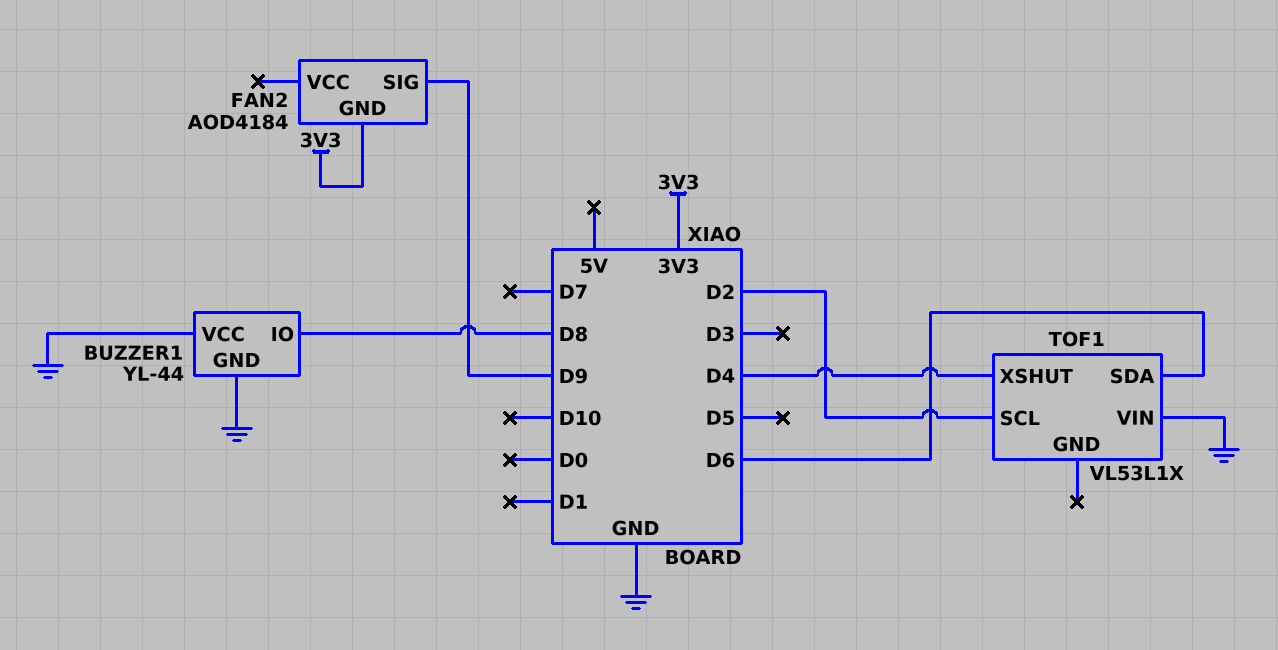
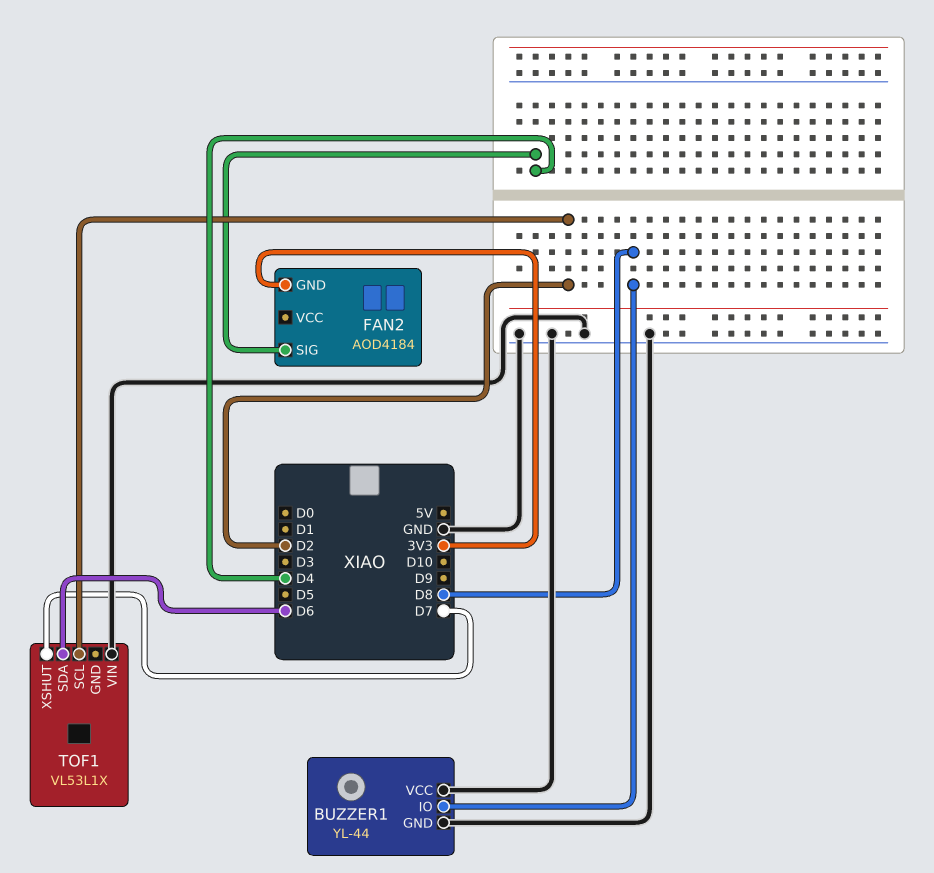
FAN2 pin SIG: D9 -> D4
TOF1 pin XSHUT: D4 -> D7

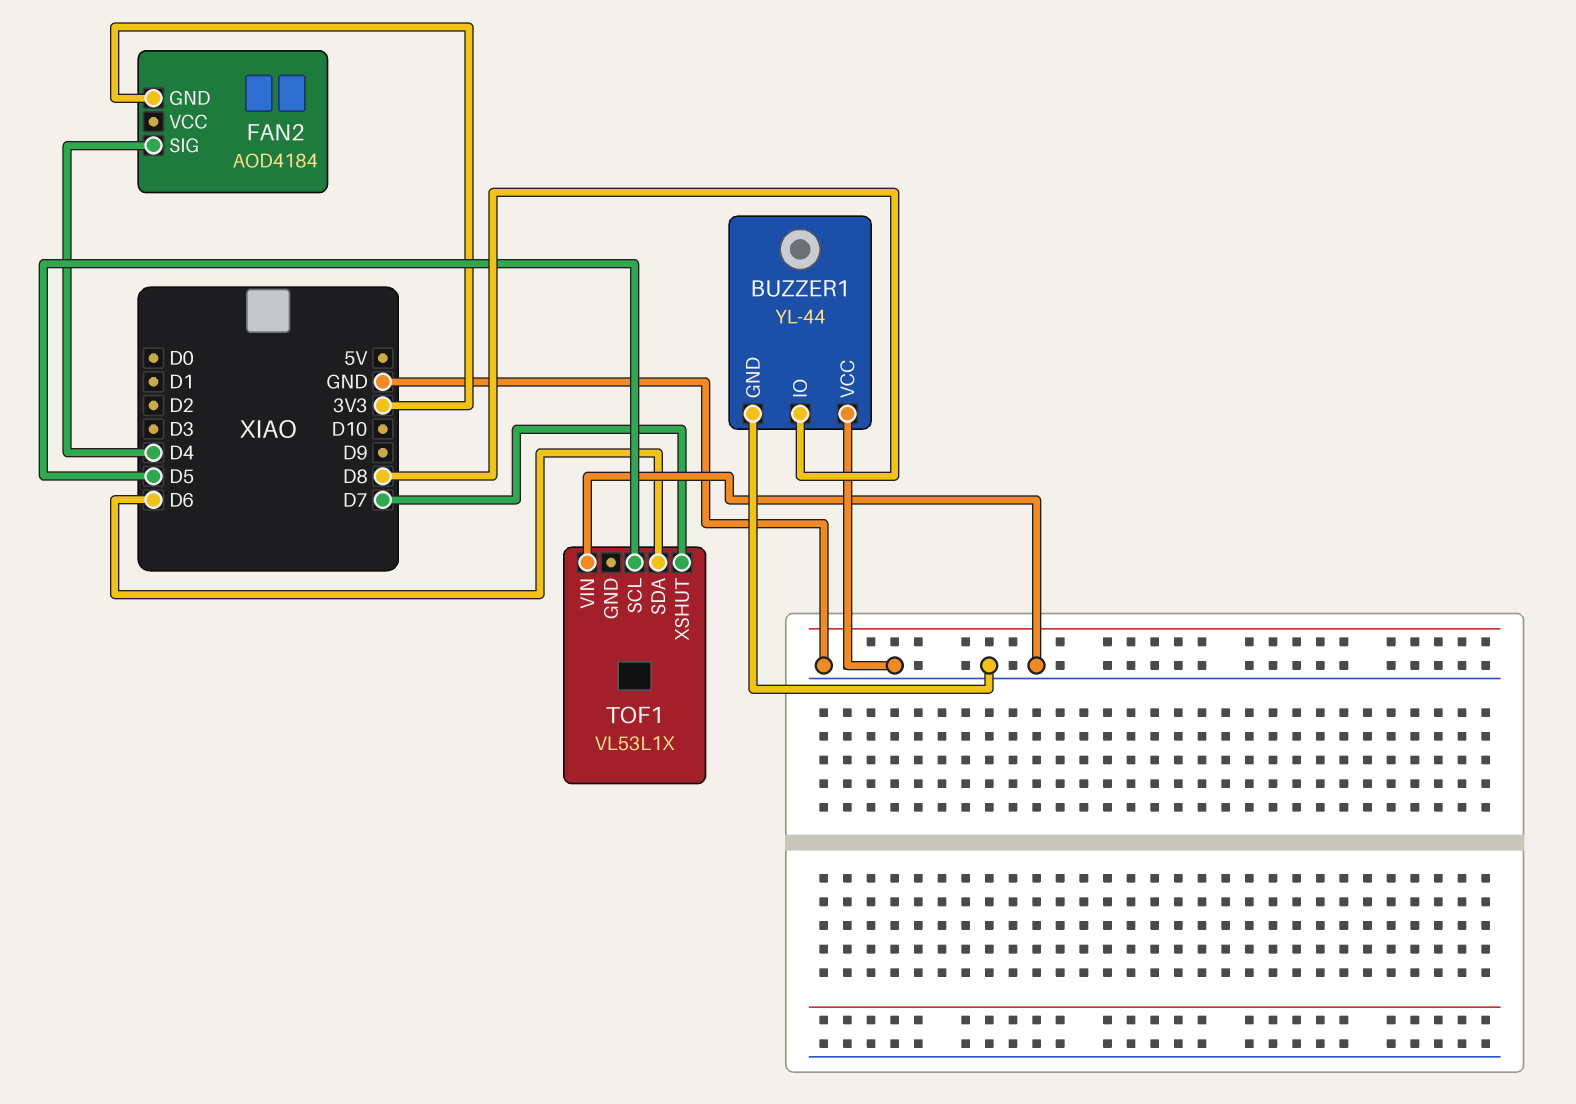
TOF1 pin SCL: D2 -> D5

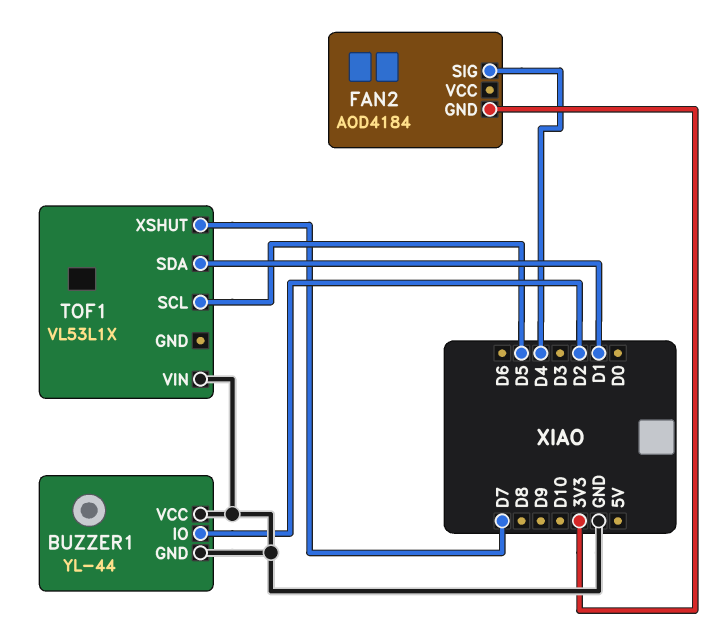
BUZZER1 pin IO: D8 -> D2
TOF1 pin SDA: D6 -> D1

